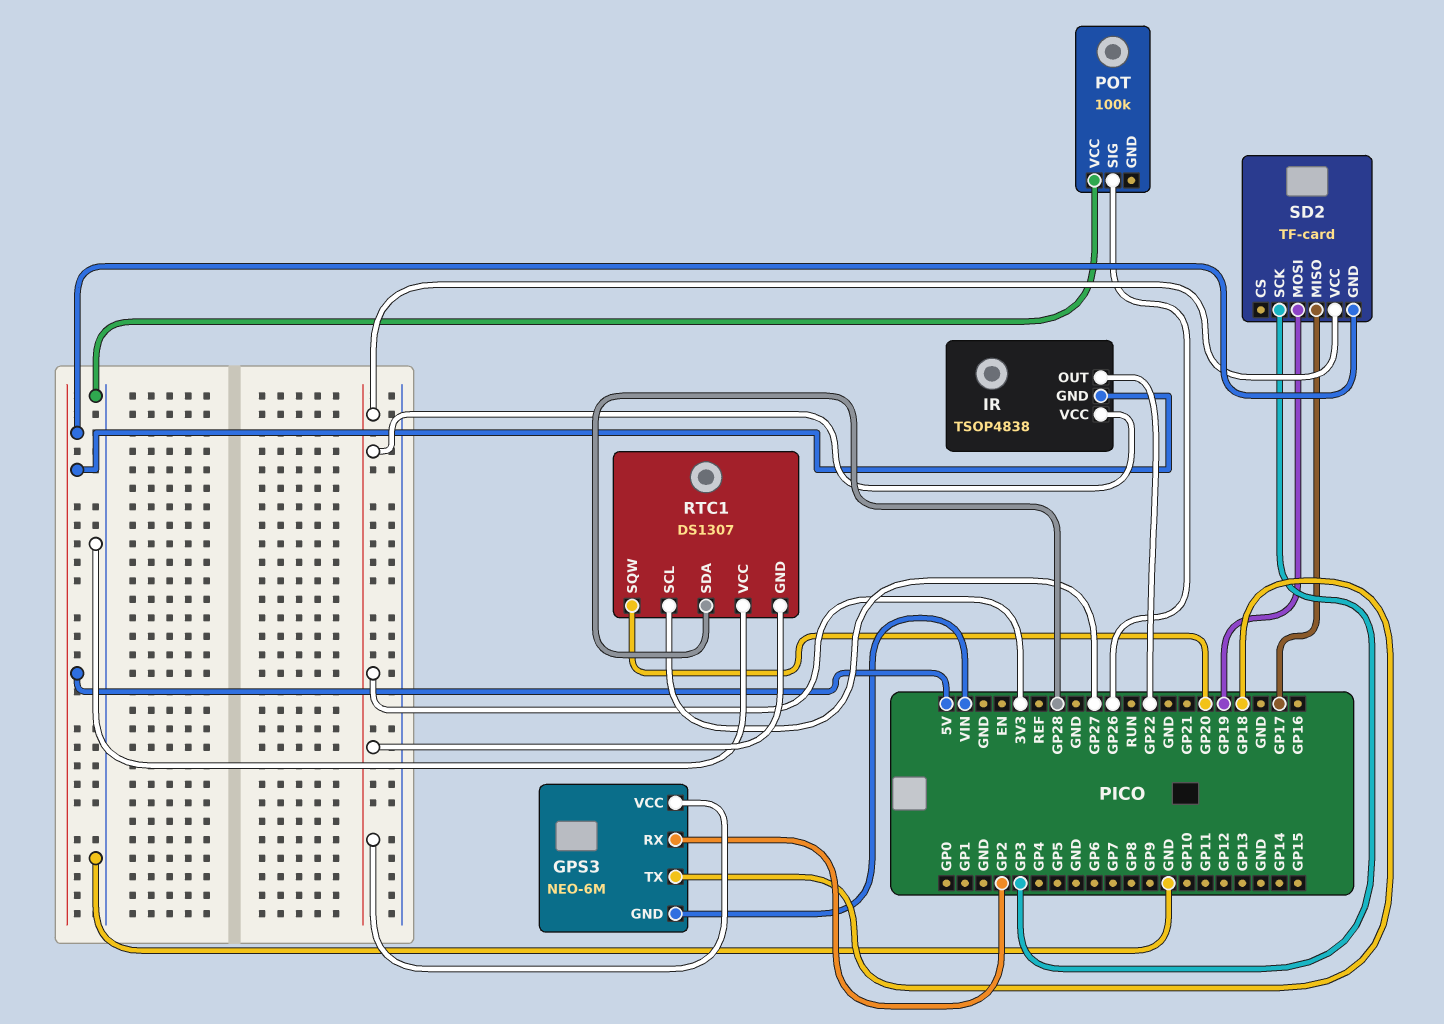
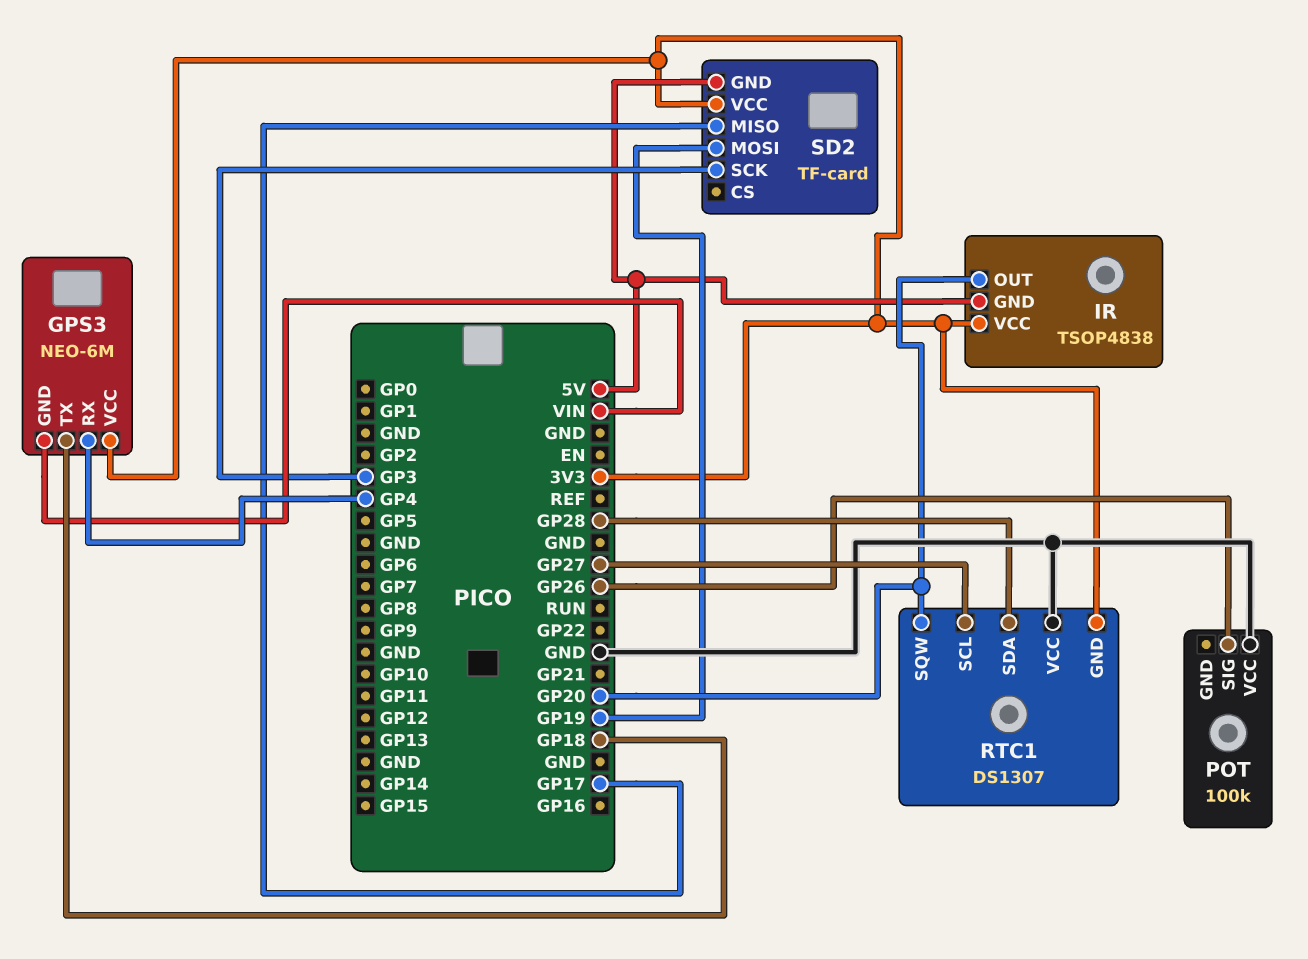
GPS3 pin RX: GP2 -> GP4
IR pin OUT: GP22 -> GP20

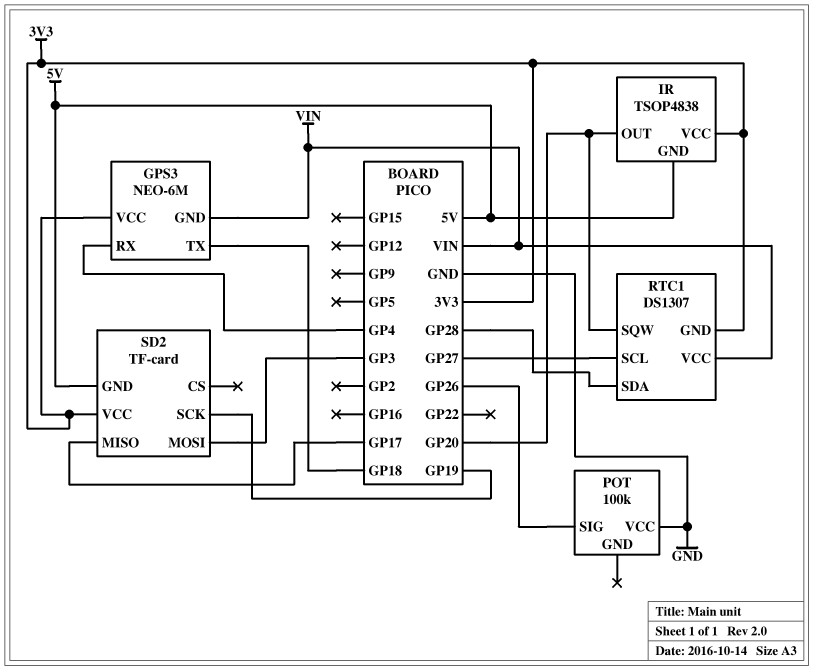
RTC1 pin VCC: GND -> VIN
SD2 pin MOSI: GP19 -> GP3
SD2 pin SCK: GP3 -> GP19

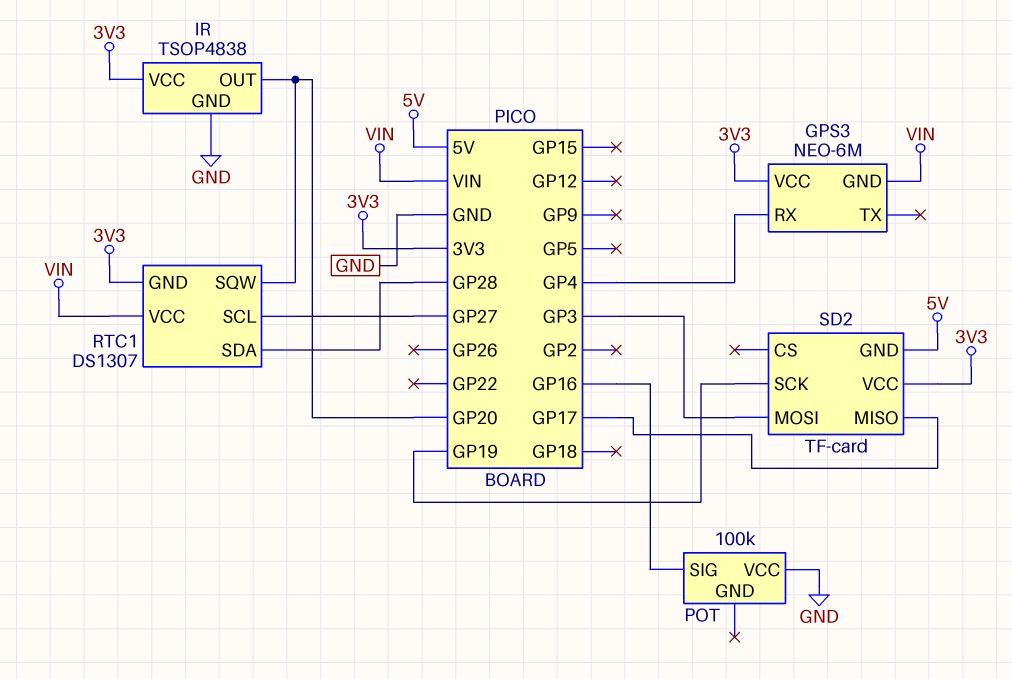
GPS3 pin TX: GP18 -> none
IR pin GND: 5V -> GND
POT pin SIG: GP26 -> GP16

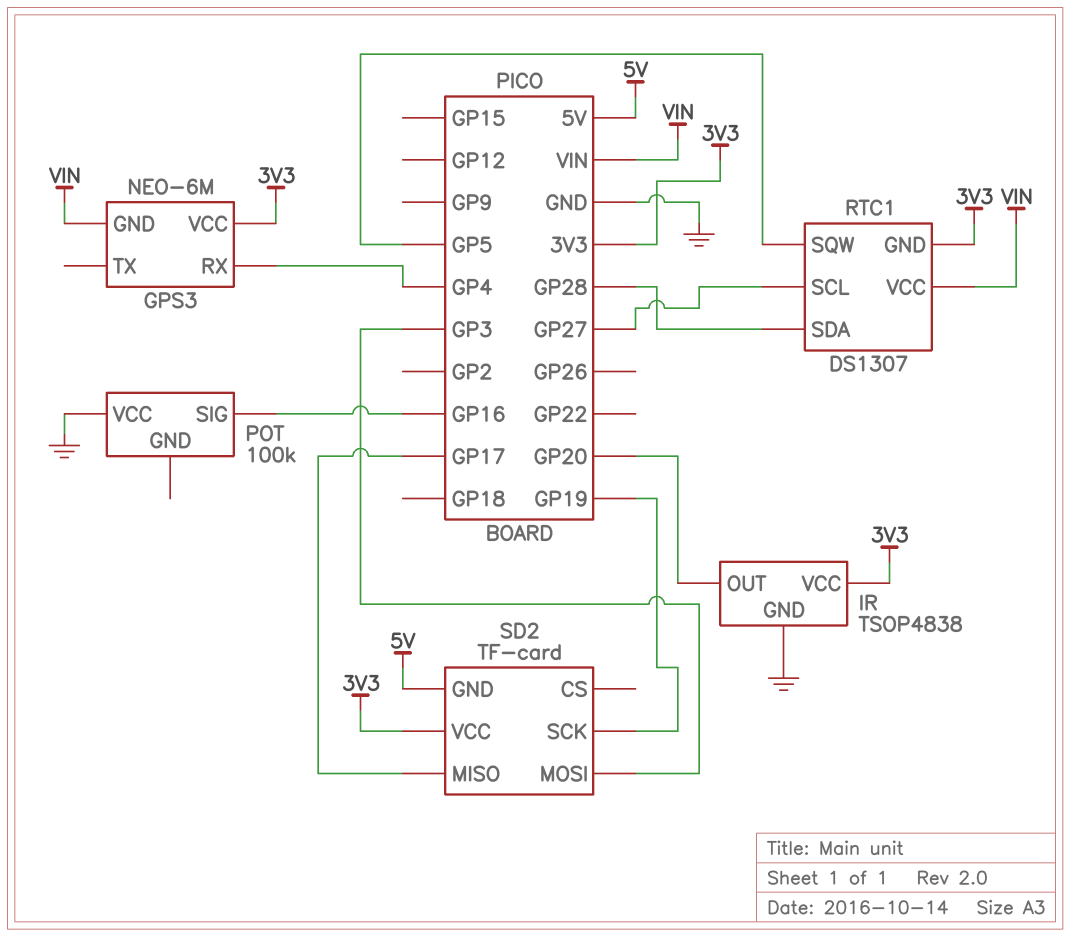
RTC1 pin SQW: GP20 -> GP5

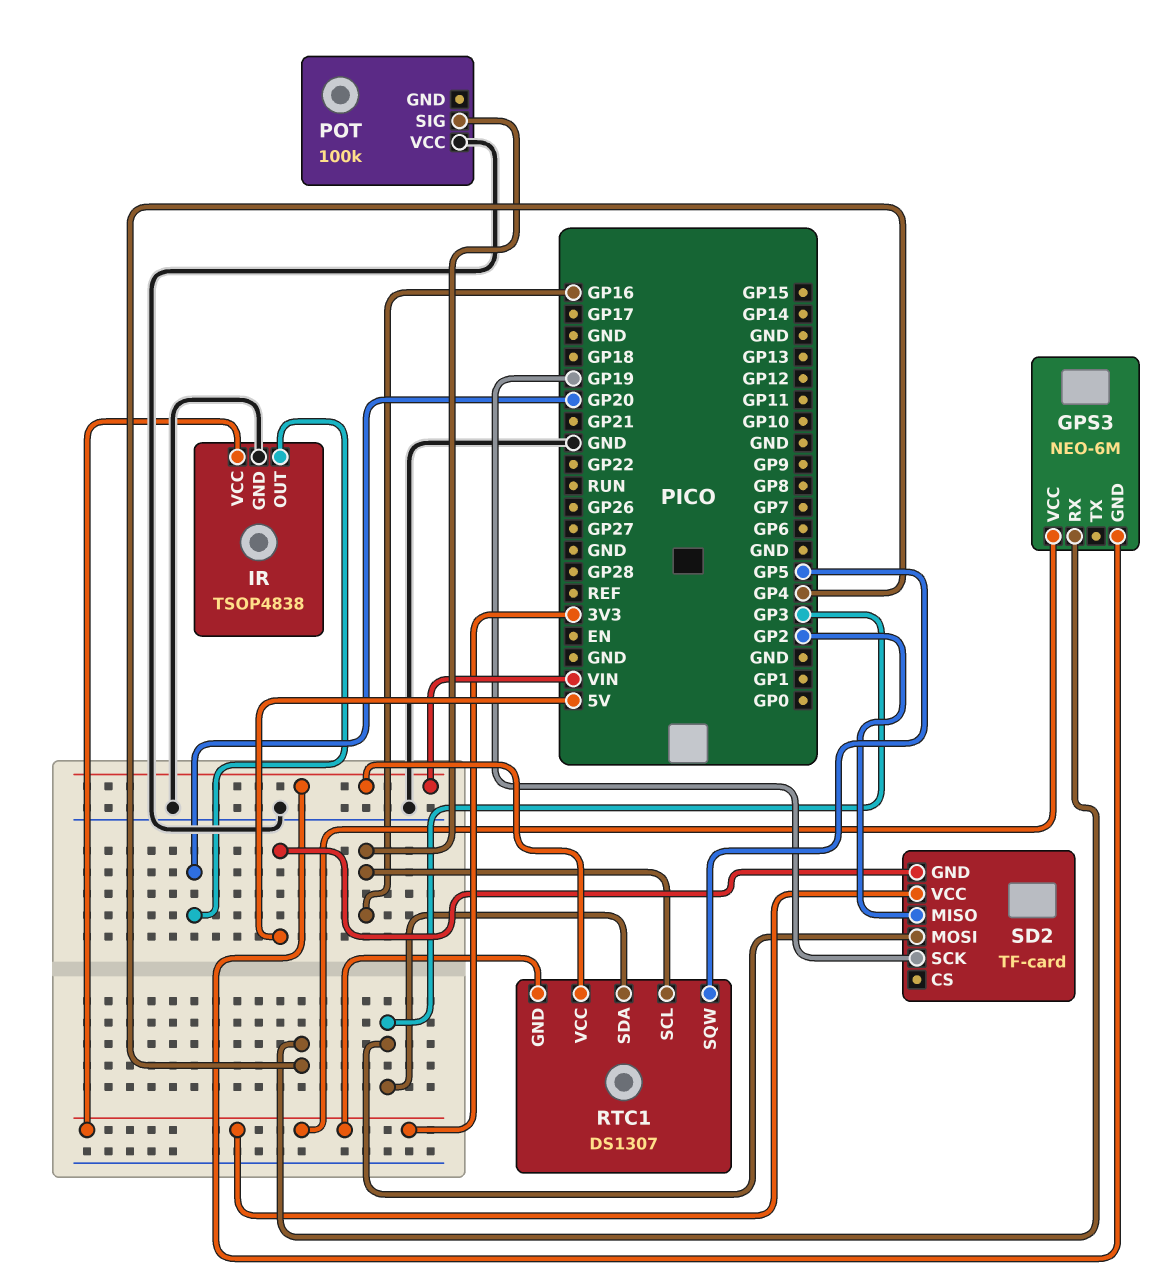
RTC1 pin SCL: GP27 -> GP16
RTC1 pin SDA: GP28 -> GP3
SD2 pin MISO: GP17 -> GP2

